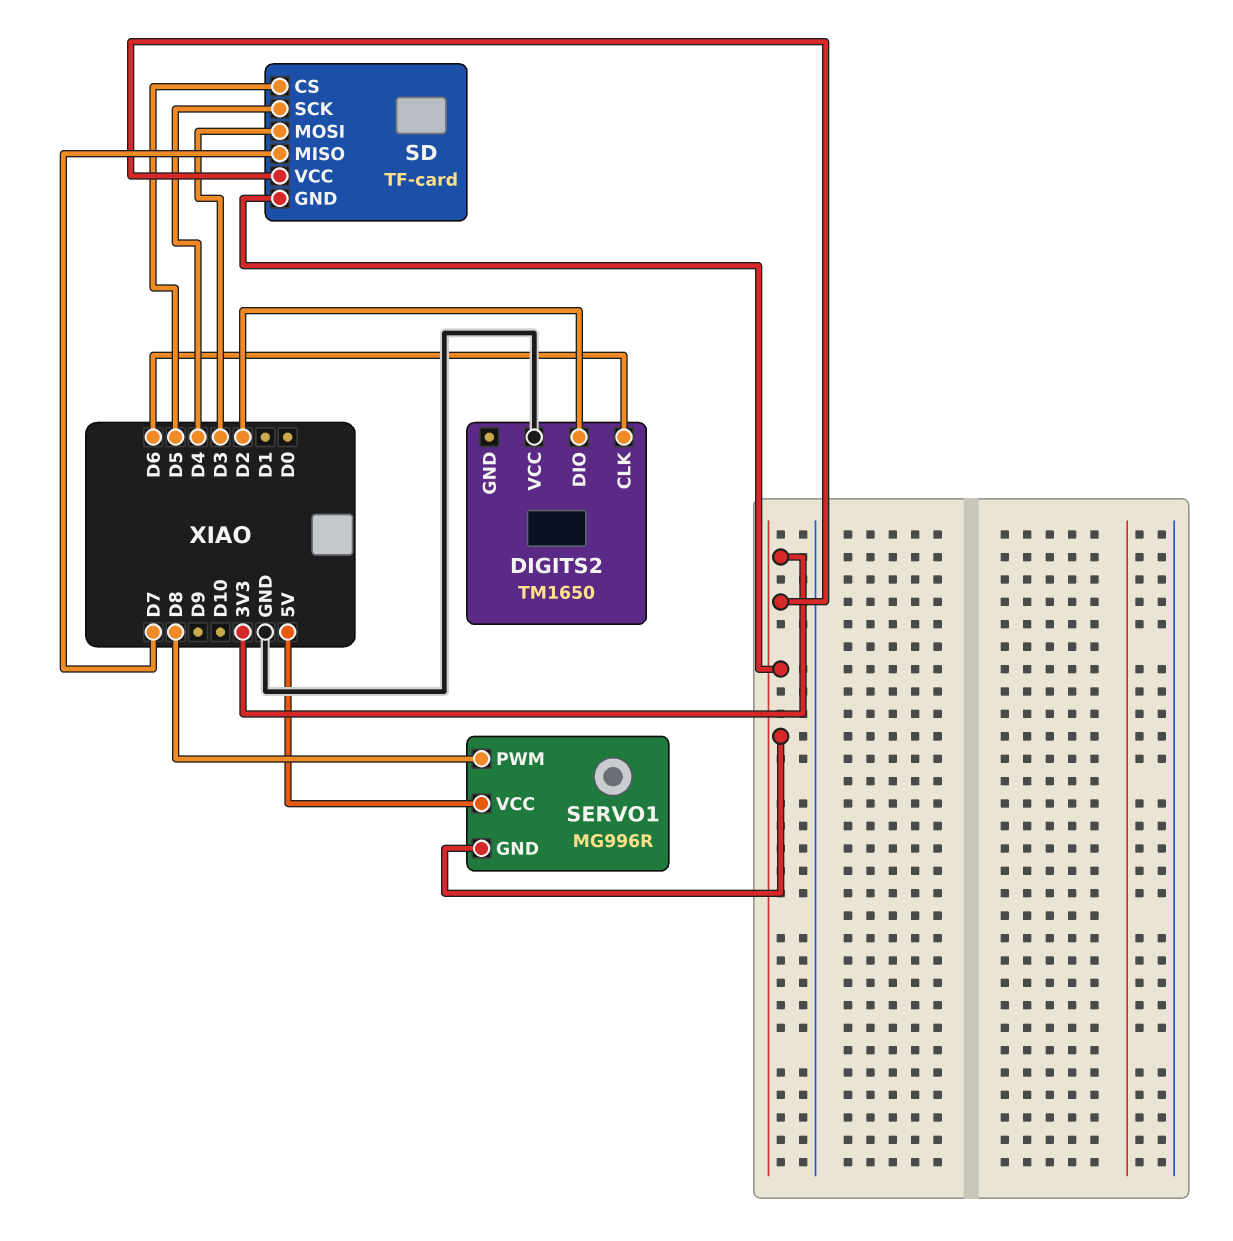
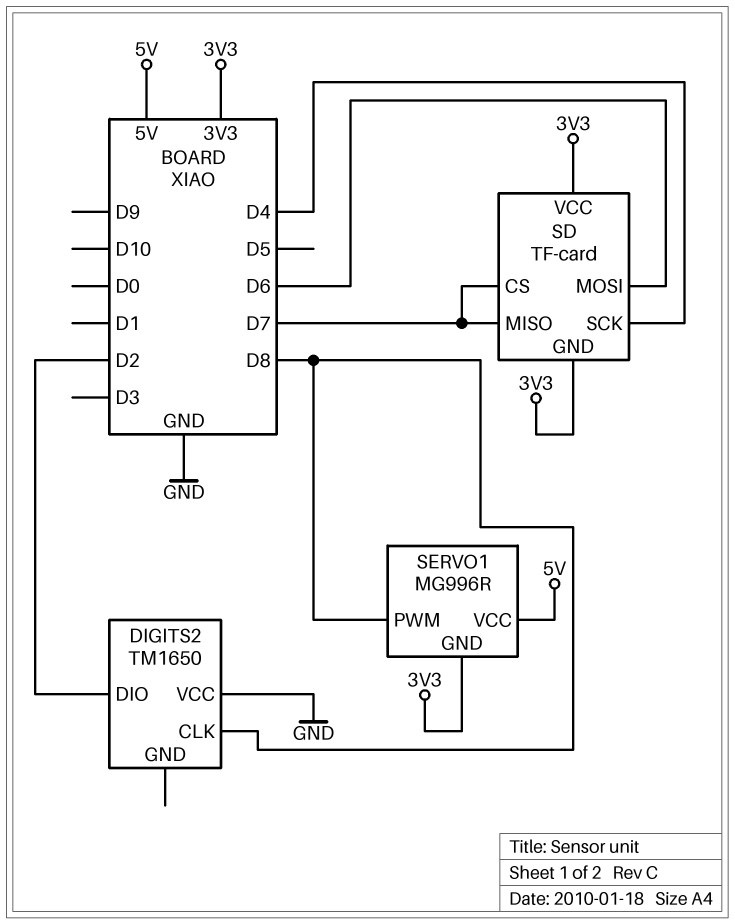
DIGITS2 pin CLK: D6 -> D8
SD pin CS: D5 -> D7
SD pin MOSI: D3 -> D6

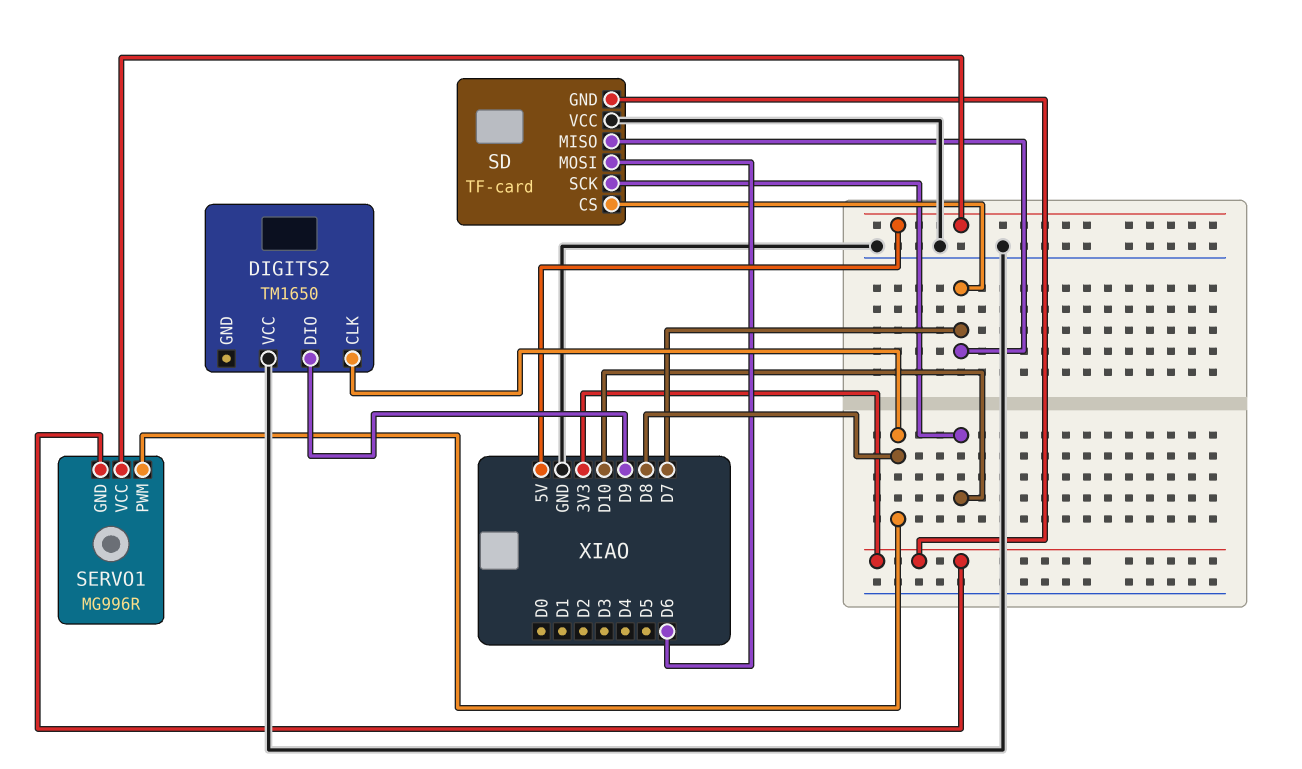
DIGITS2 pin DIO: D2 -> D9
SD pin SCK: D4 -> D10
SD pin VCC: 3V3 -> GND

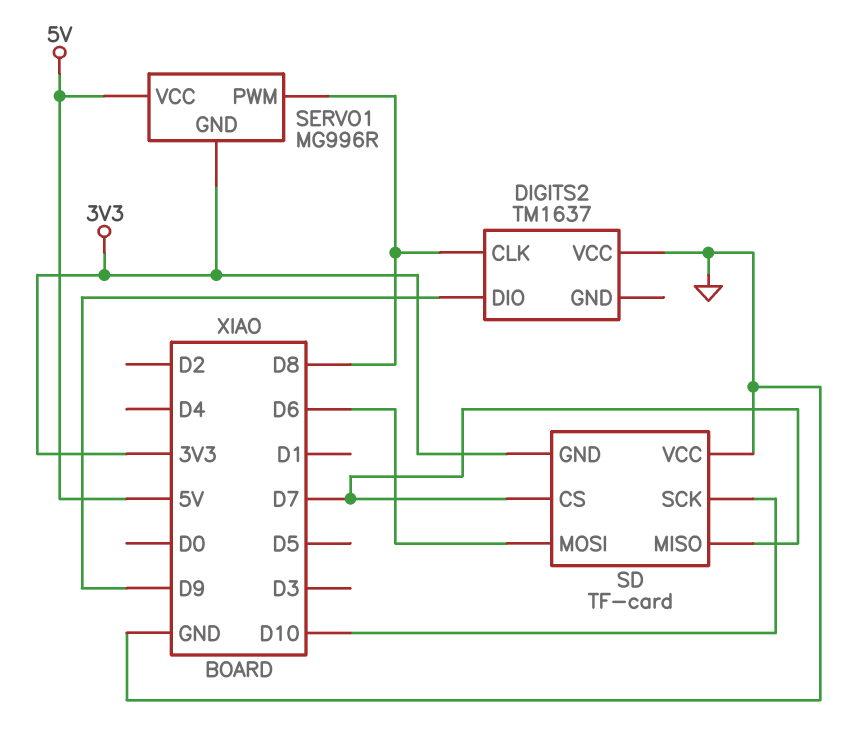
DIGITS2: TM1650 -> TM1637

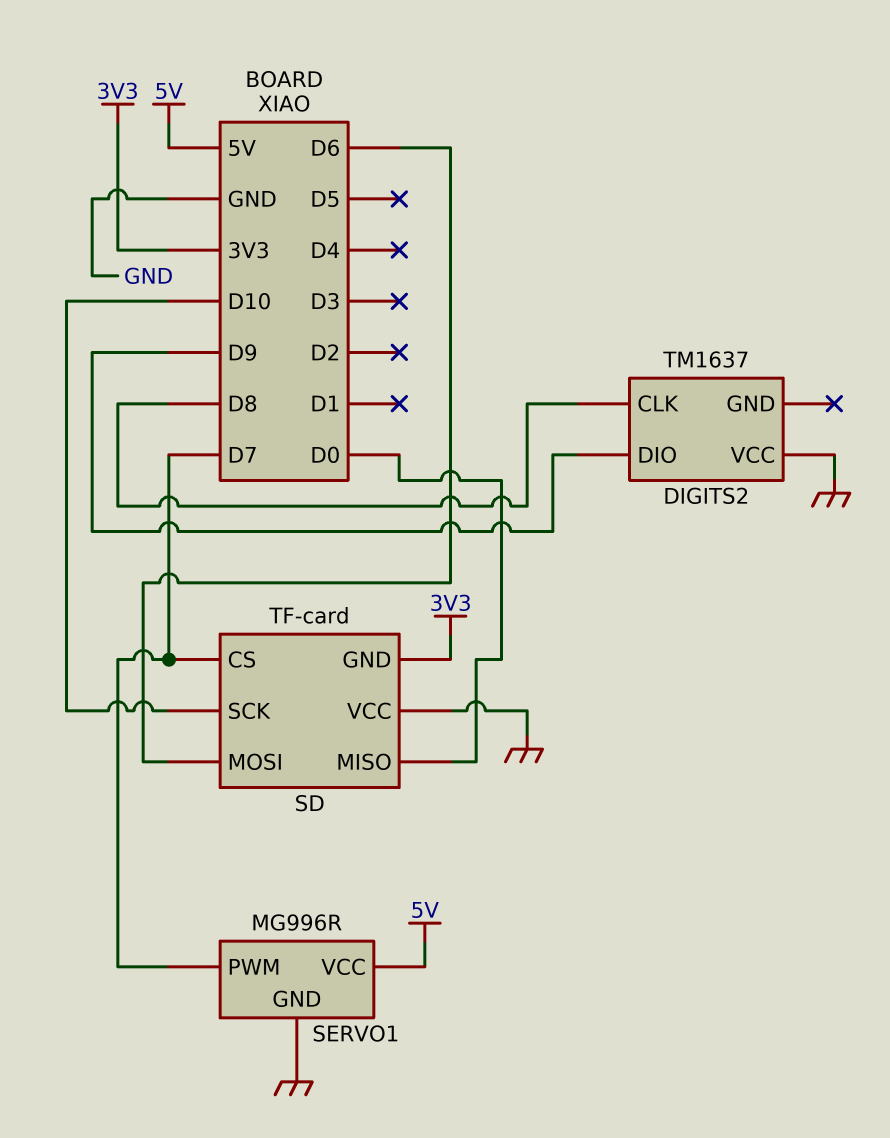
SD pin MISO: D7 -> D0
SERVO1 pin GND: 3V3 -> GND
SERVO1 pin PWM: D8 -> D7

